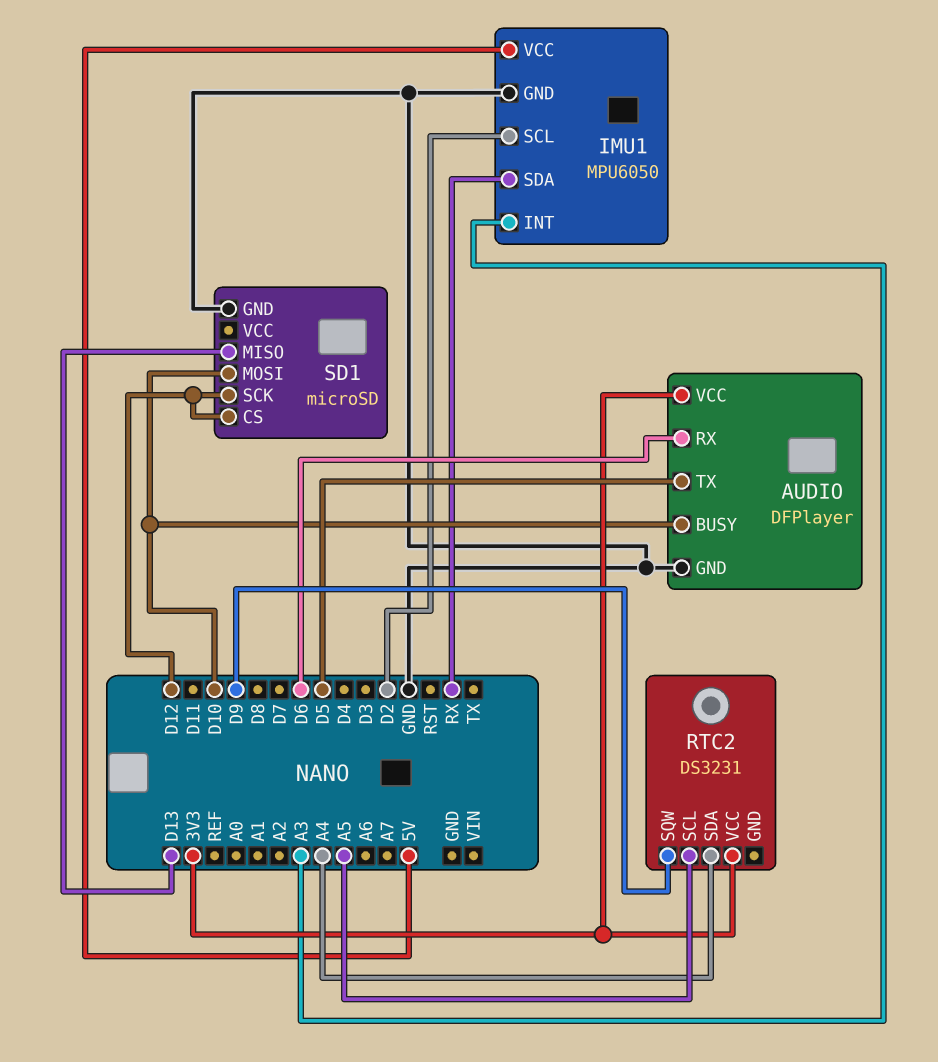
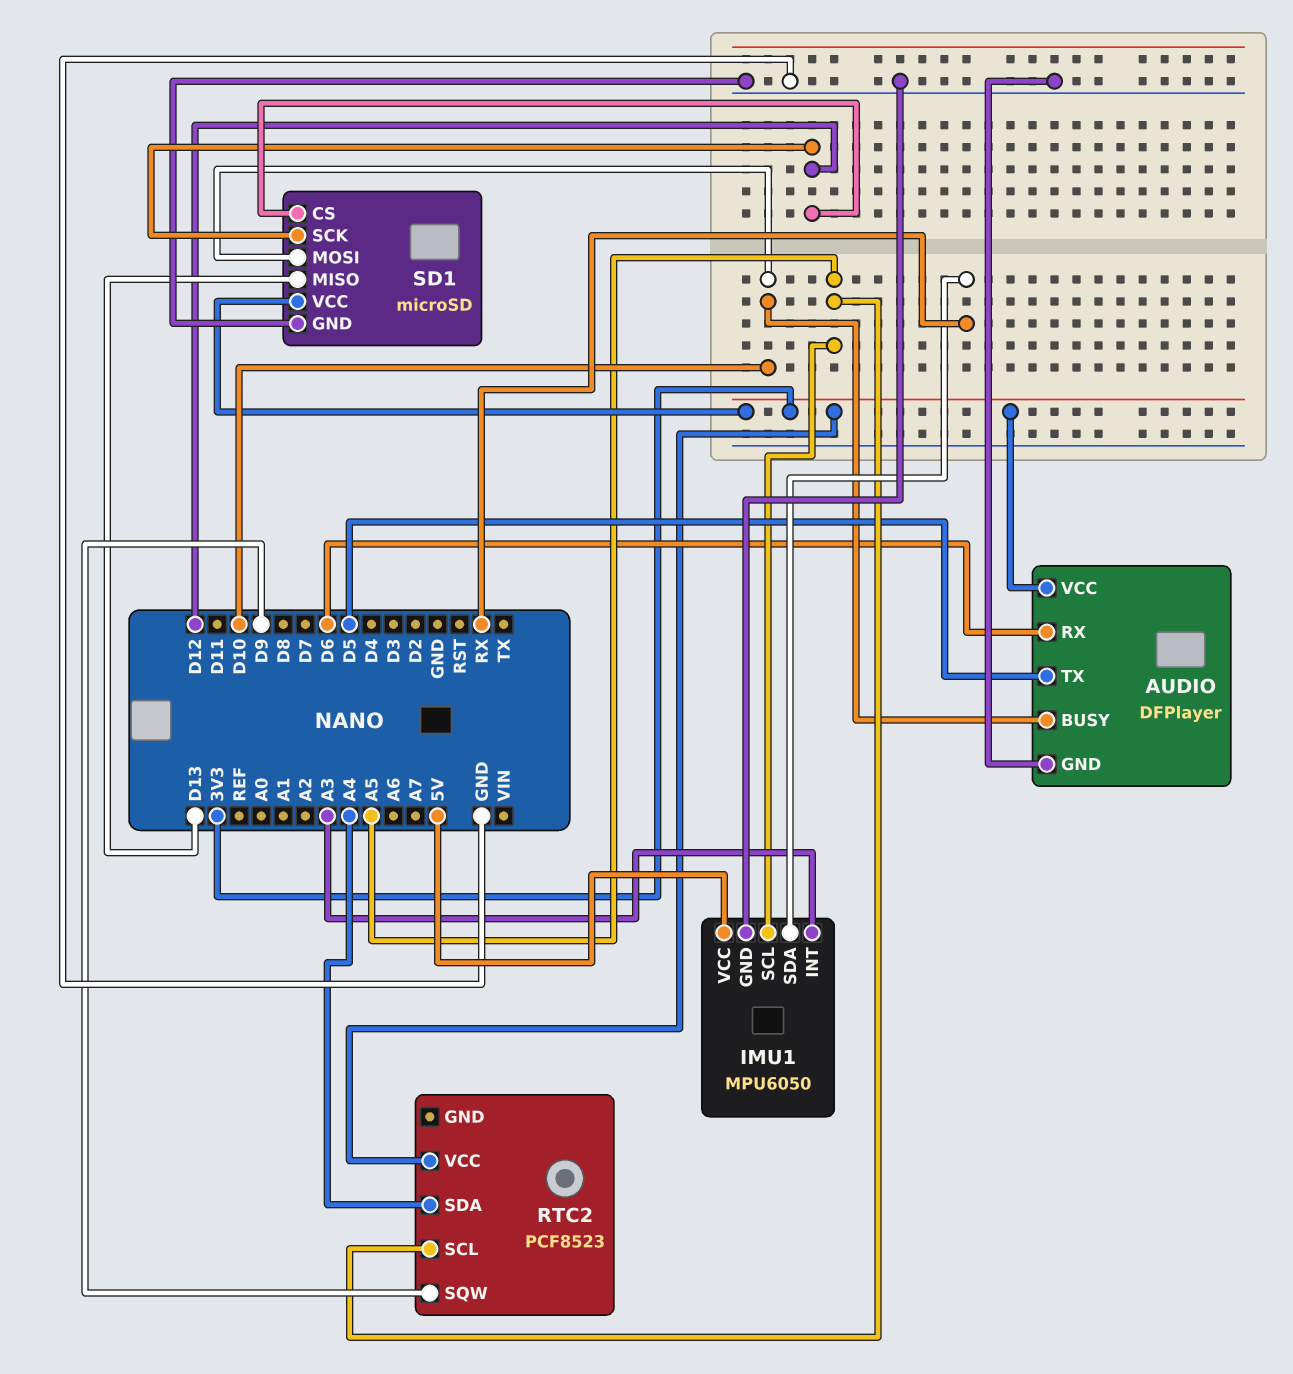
IMU1 pin SCL: D2 -> A5
RTC2: DS3231 -> PCF8523
SD1 pin VCC: none -> 3V3

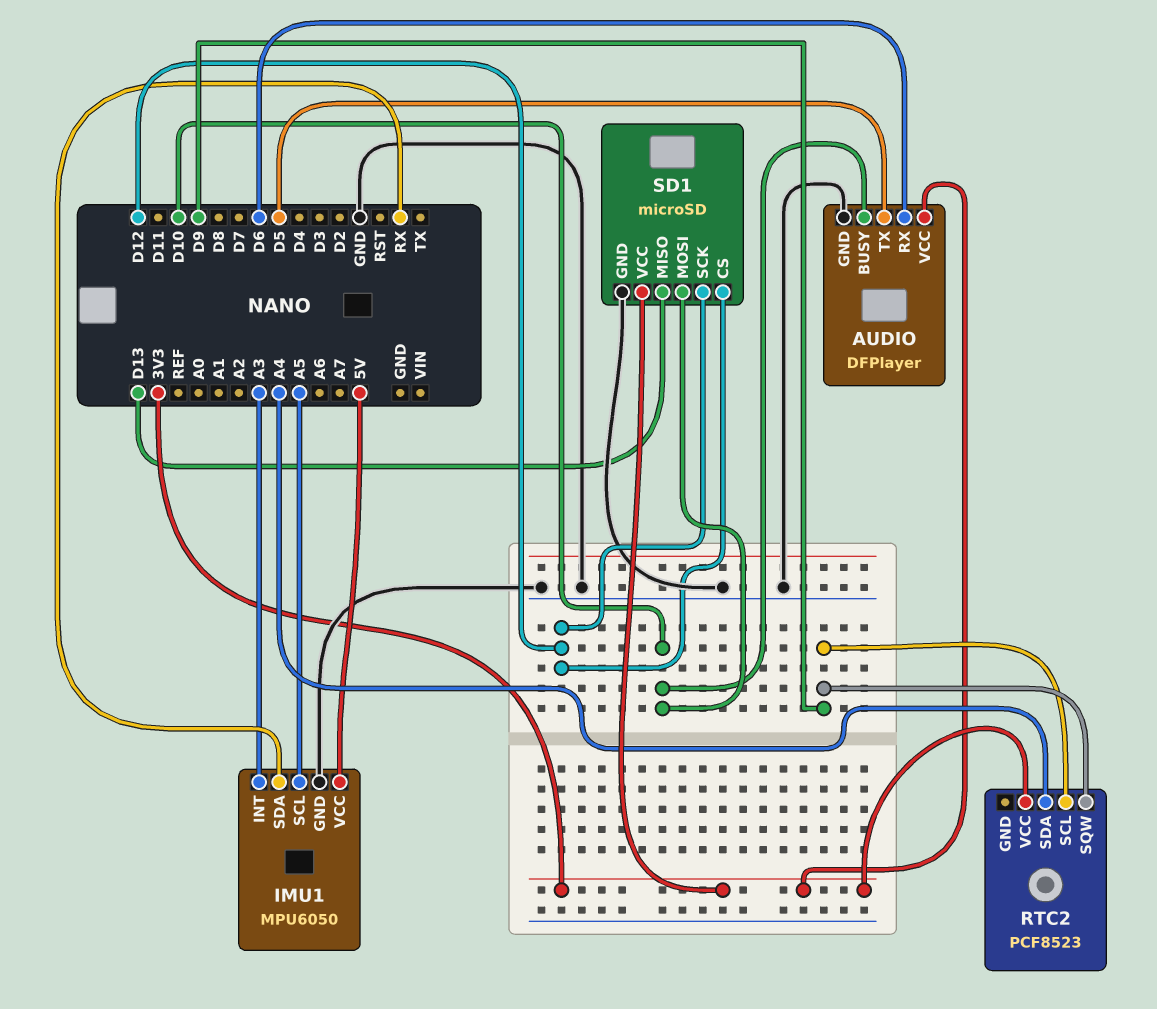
RTC2 pin SCL: A5 -> D9

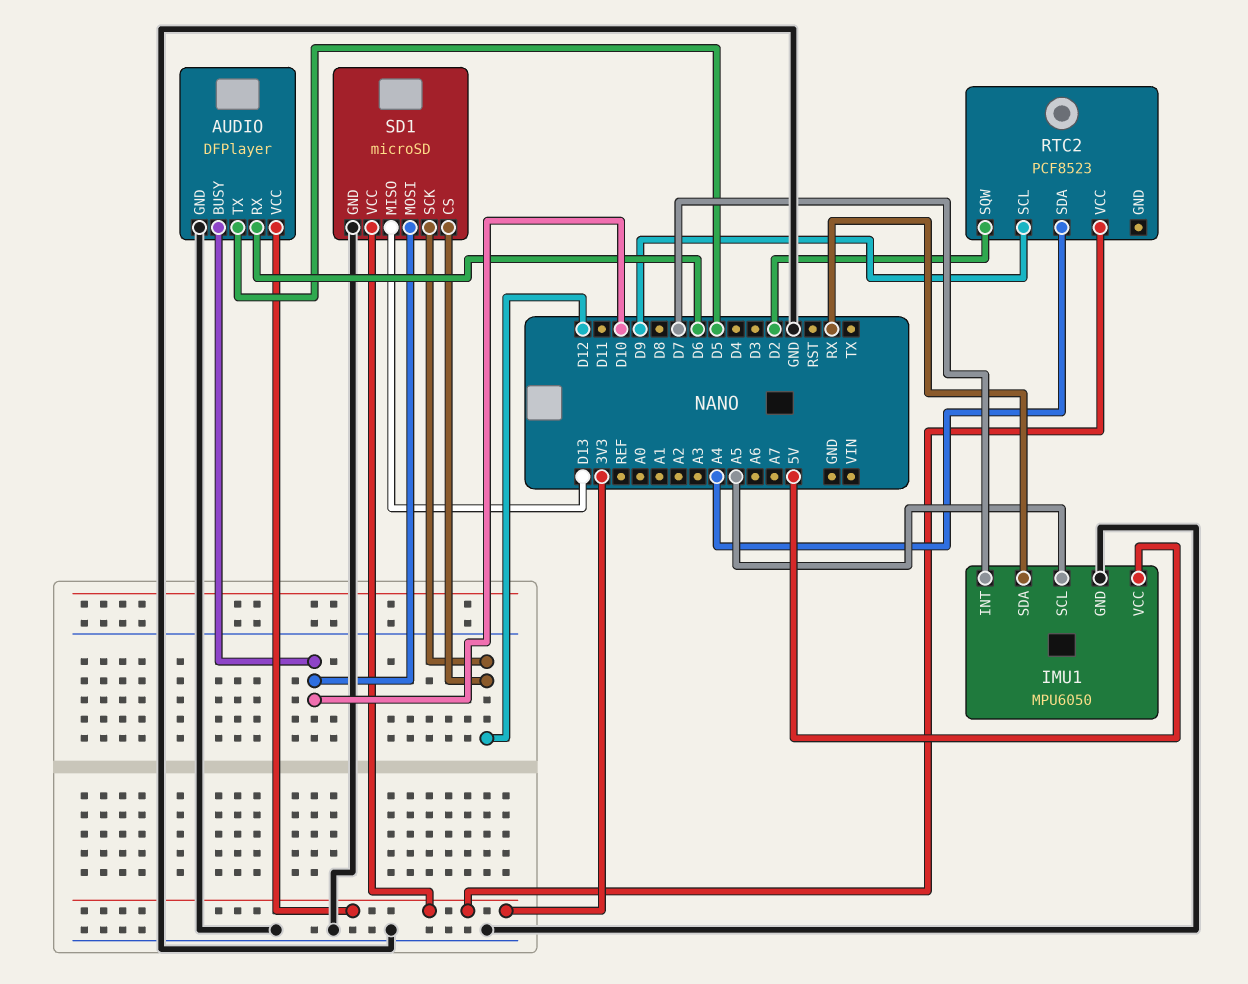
IMU1 pin INT: A3 -> D7
RTC2 pin SQW: D9 -> D2

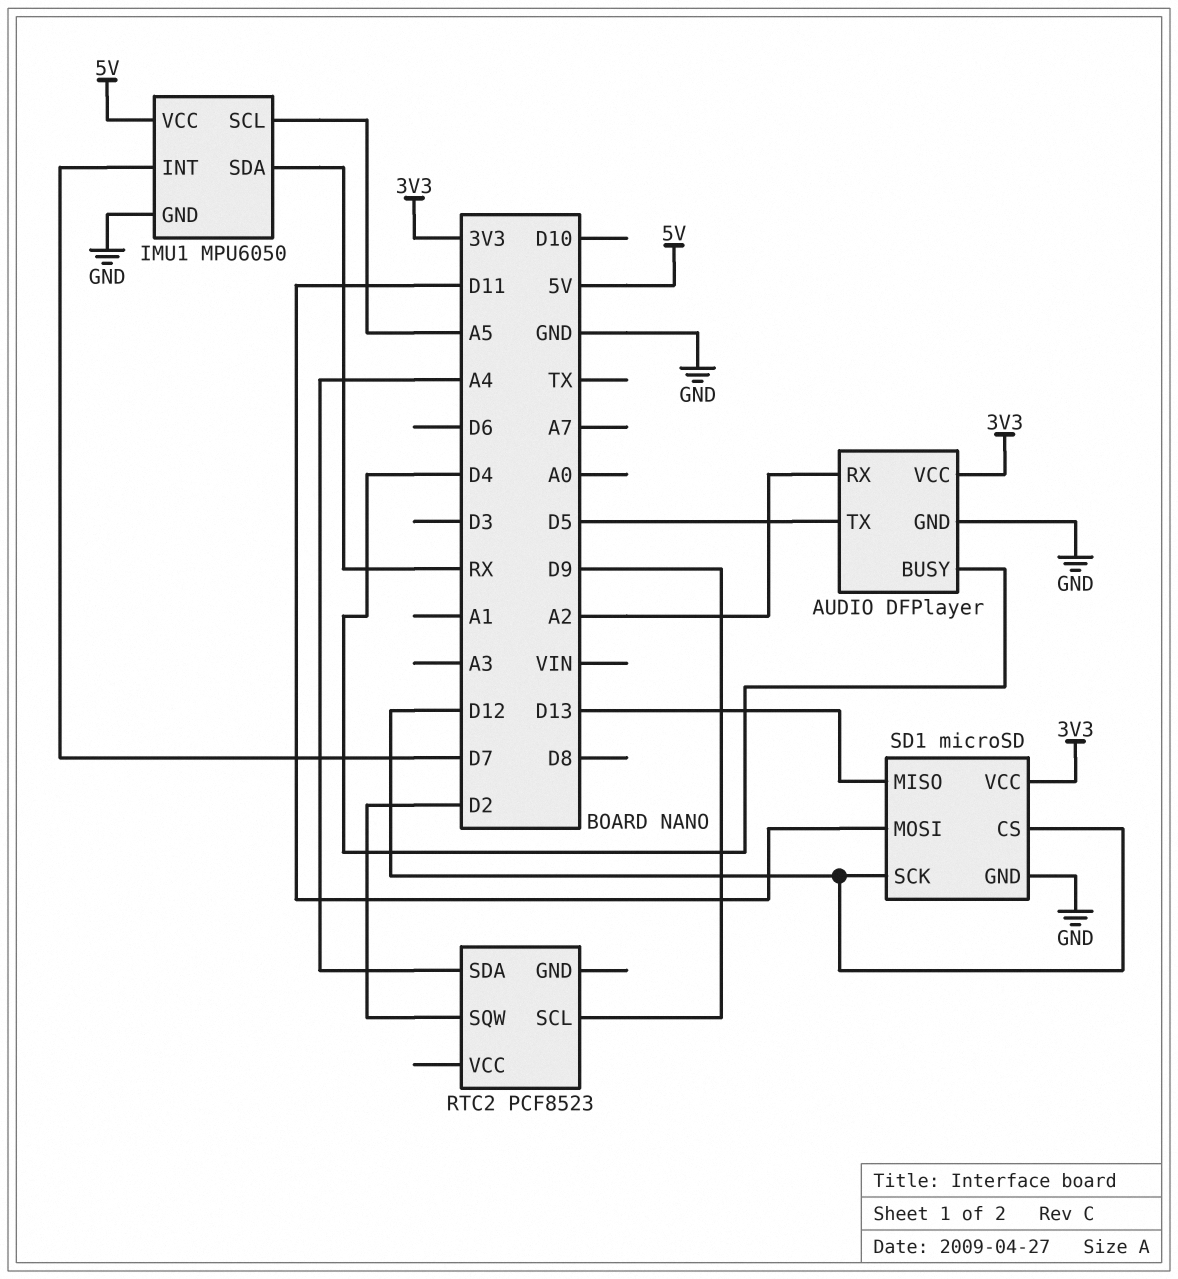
AUDIO pin BUSY: D10 -> D4
AUDIO pin RX: D6 -> A2
RTC2 pin VCC: 3V3 -> none
SD1 pin MOSI: D10 -> D11

